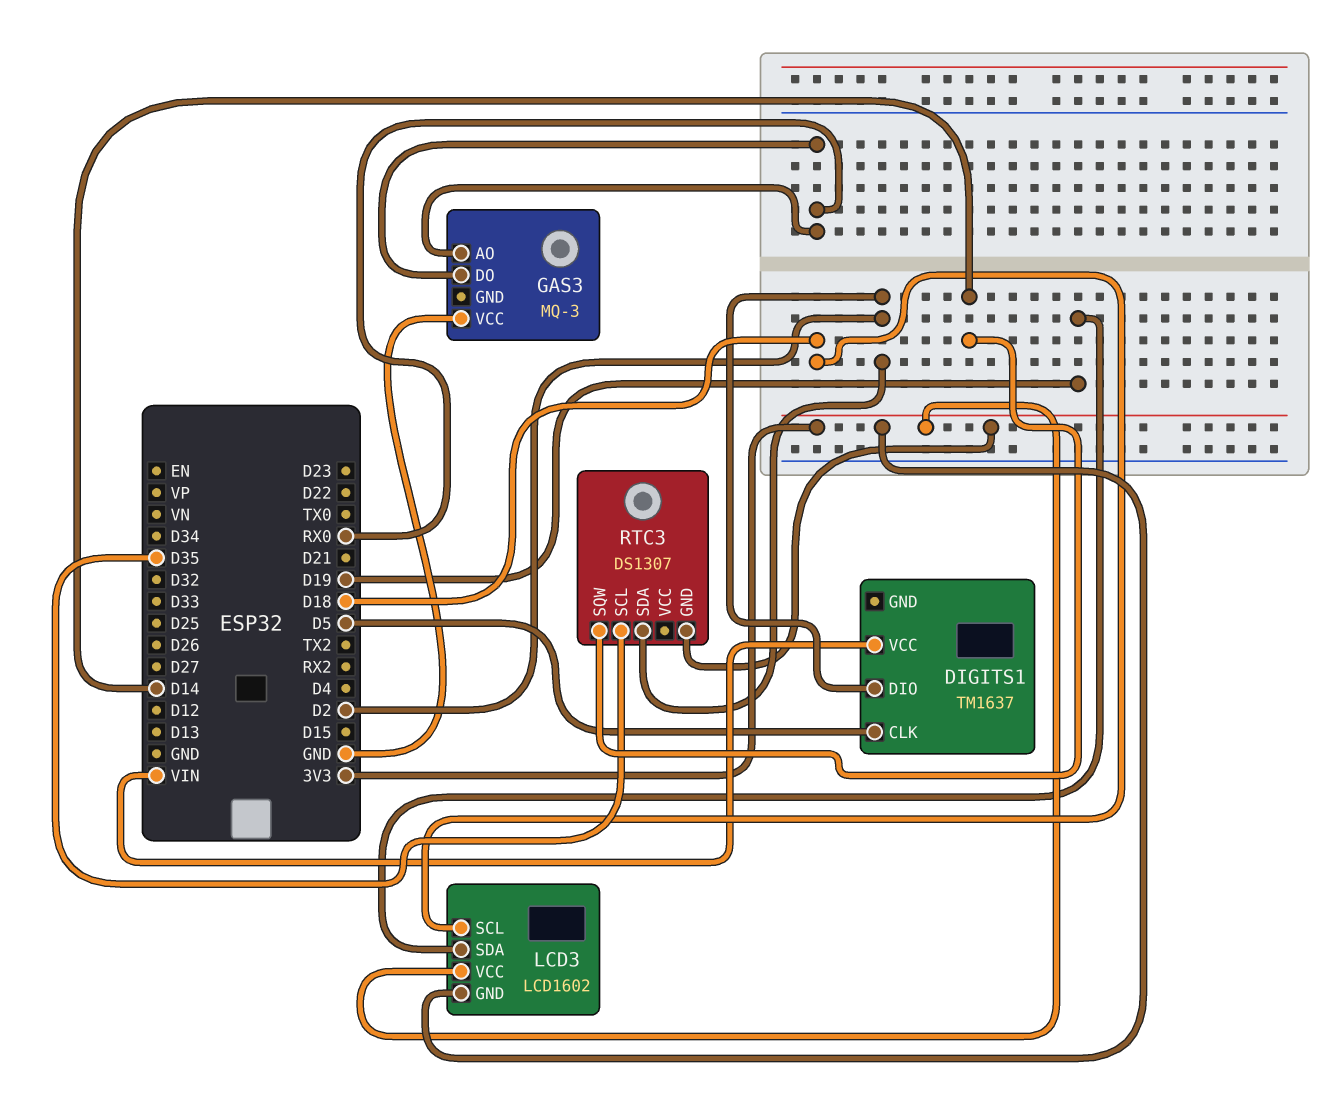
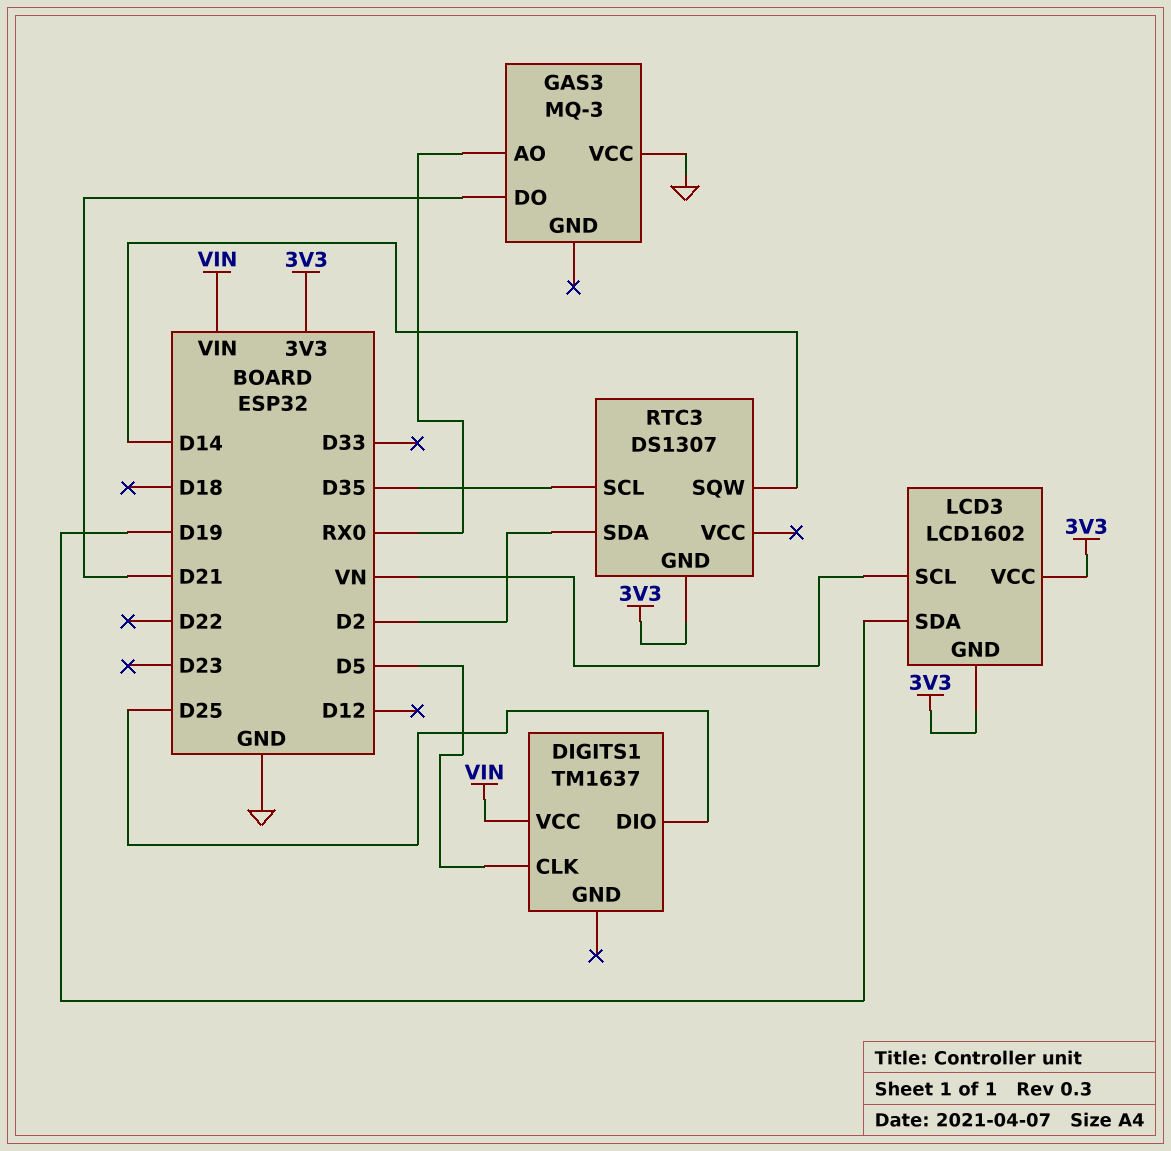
DIGITS1 pin DIO: D2 -> D25
GAS3 pin DO: RX0 -> D21
LCD3 pin SCL: D18 -> VN

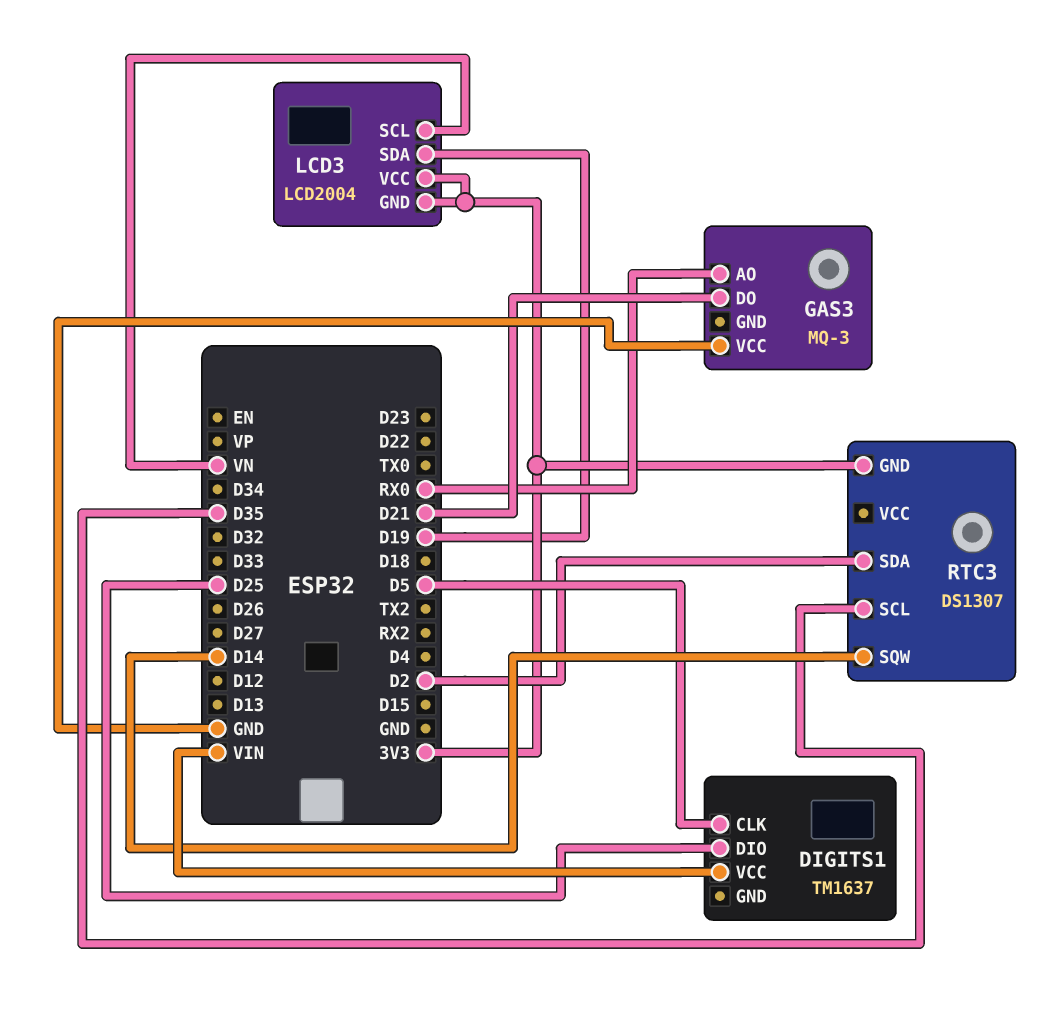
LCD3: LCD1602 -> LCD2004

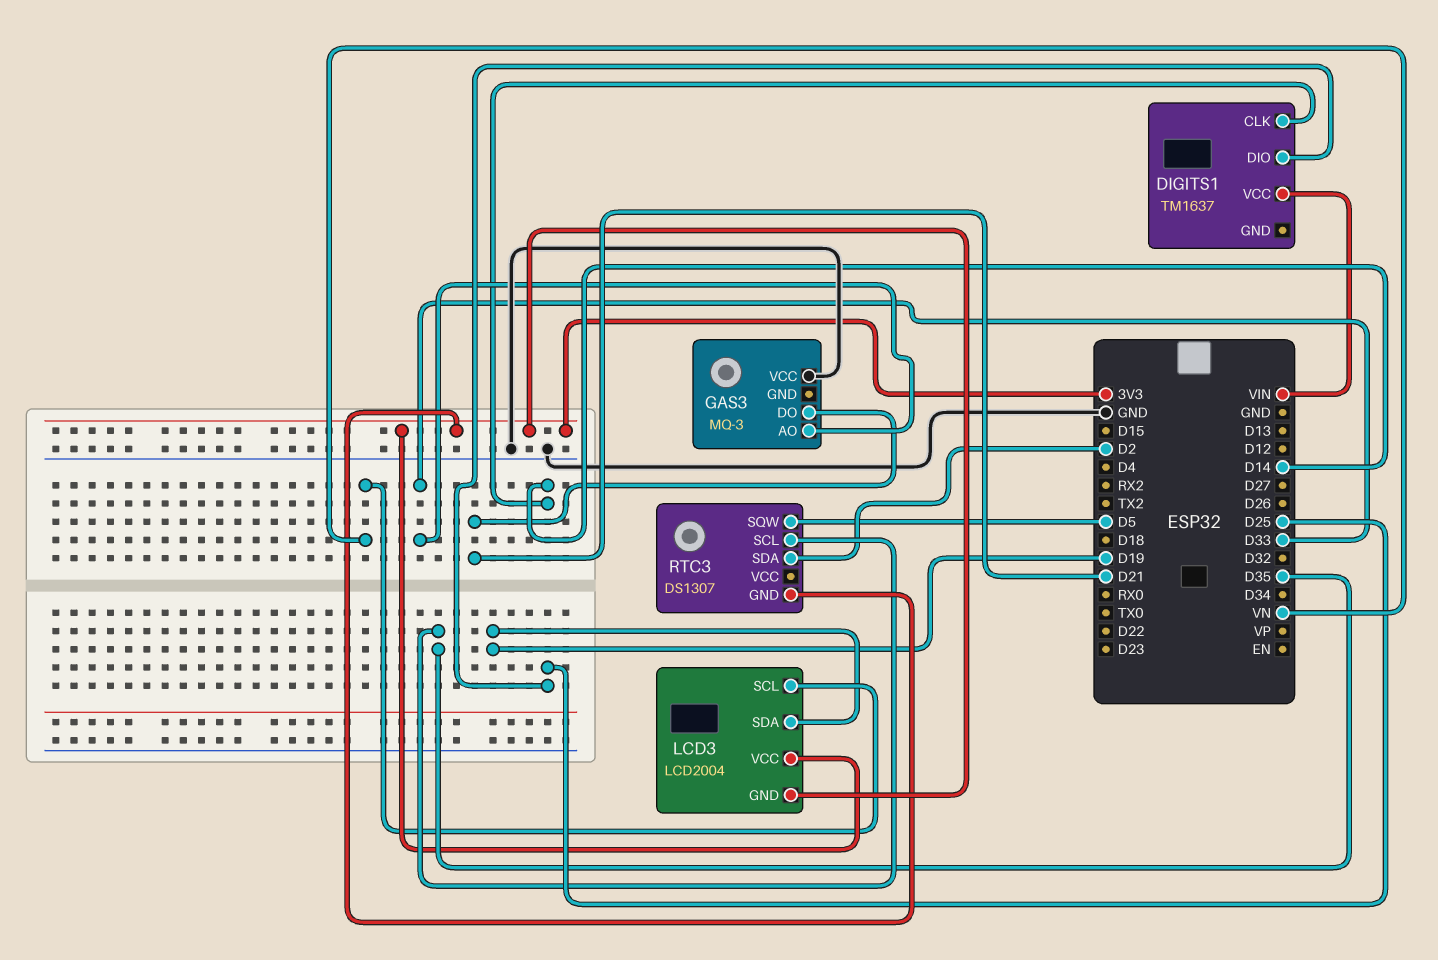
DIGITS1 pin CLK: D5 -> D14
GAS3 pin AO: RX0 -> D33
RTC3 pin SQW: D14 -> D5

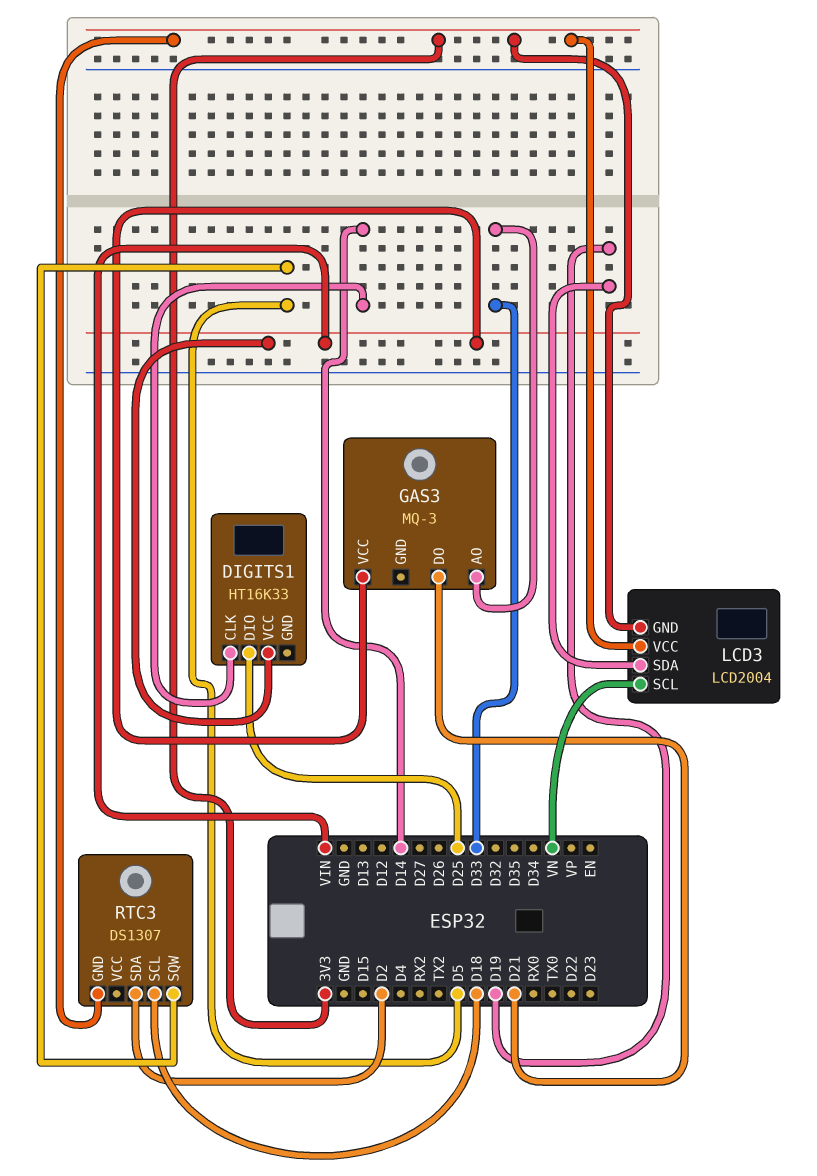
DIGITS1: TM1637 -> HT16K33
GAS3 pin VCC: GND -> VIN
RTC3 pin SCL: D35 -> D18

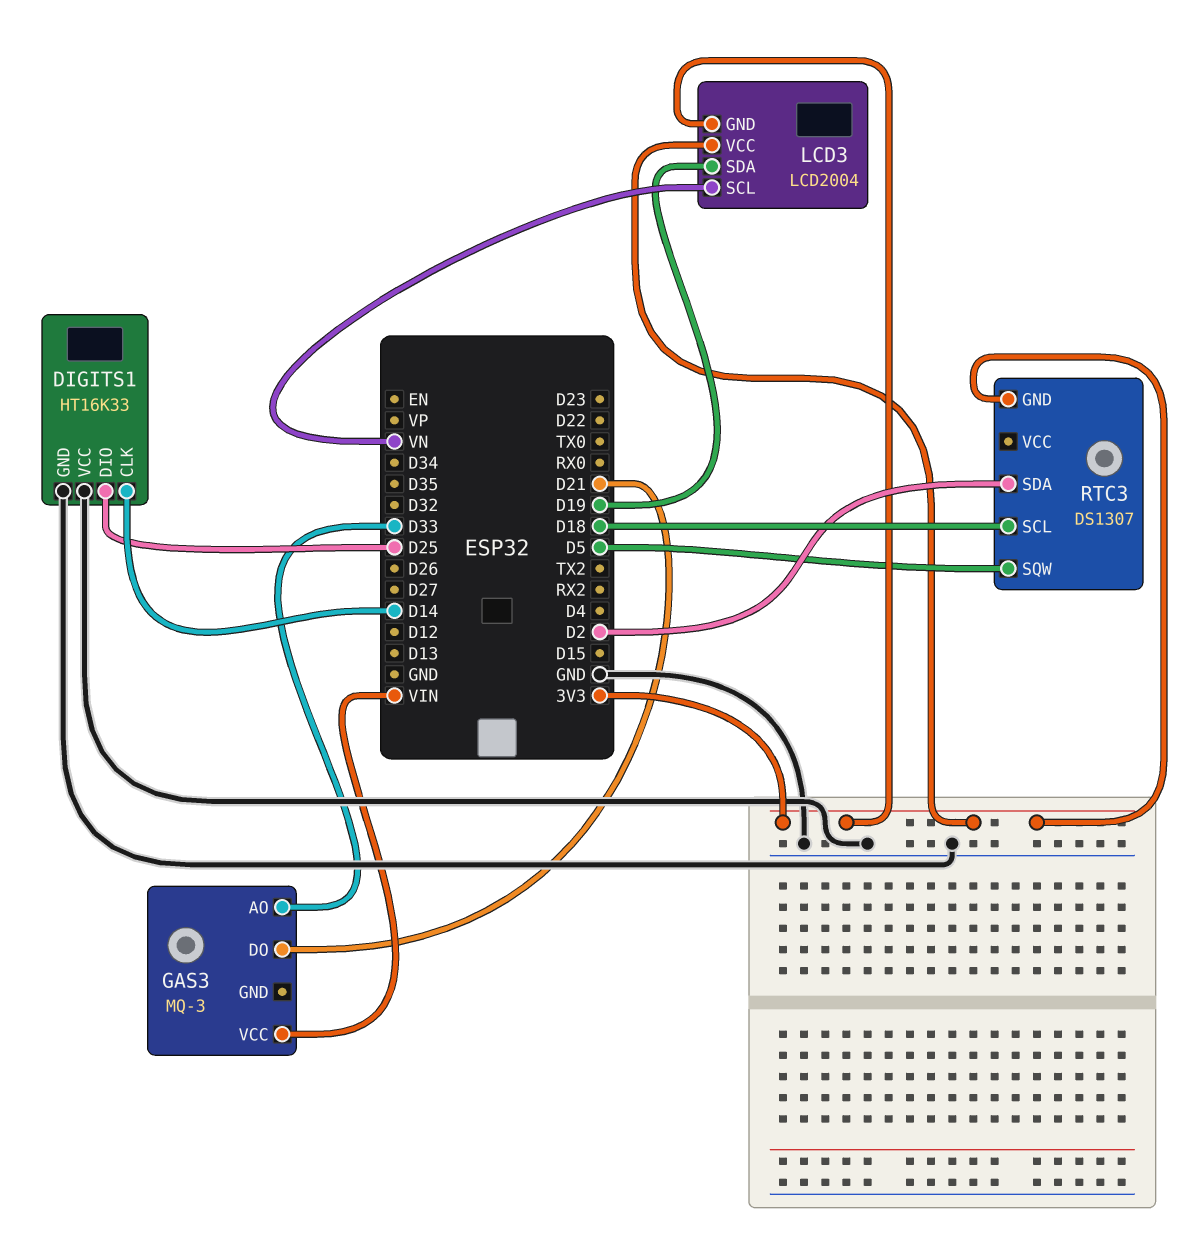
DIGITS1 pin GND: none -> GND
DIGITS1 pin VCC: VIN -> GND

